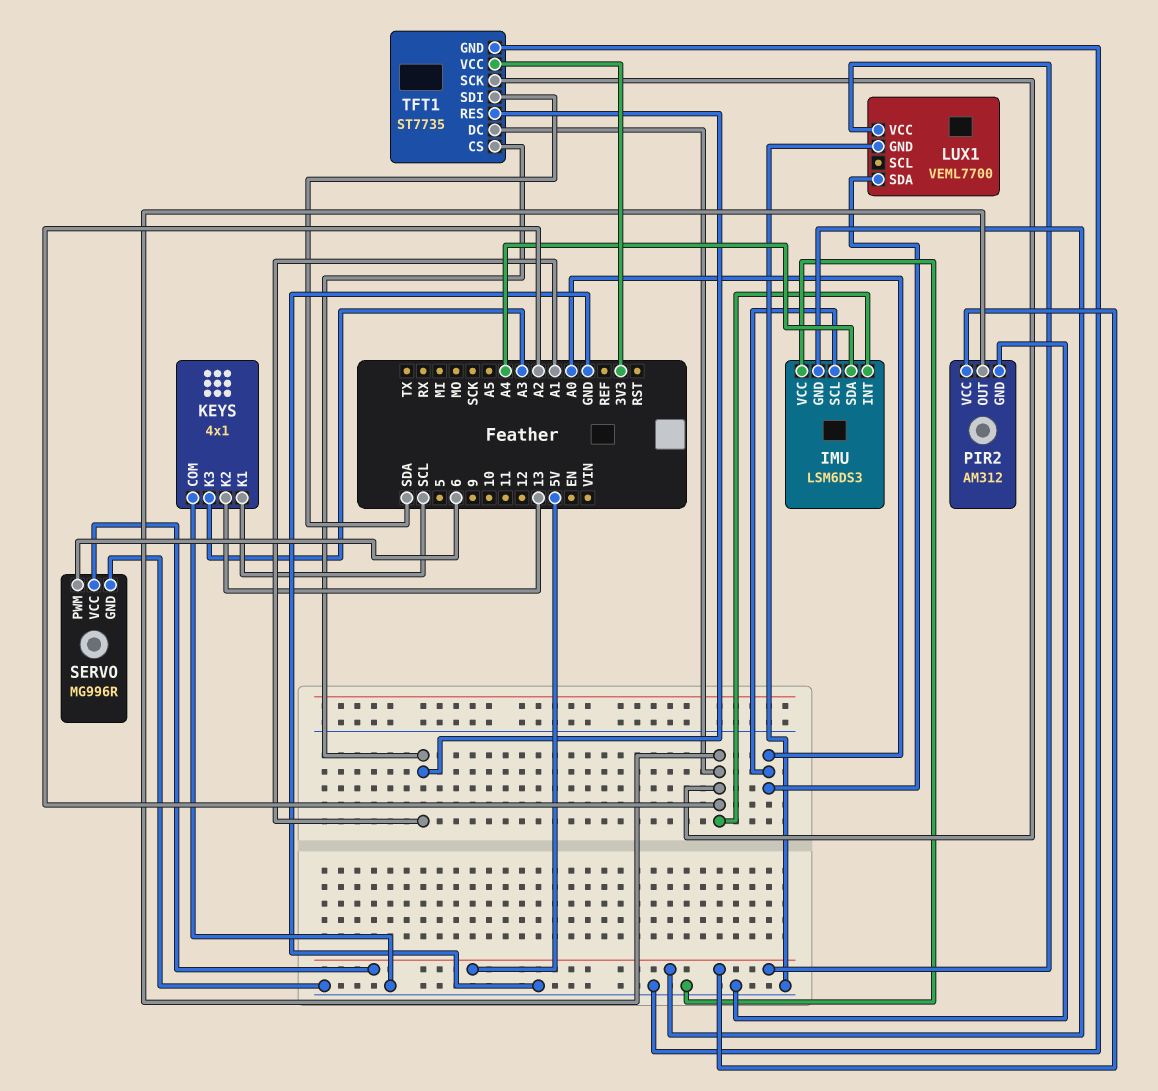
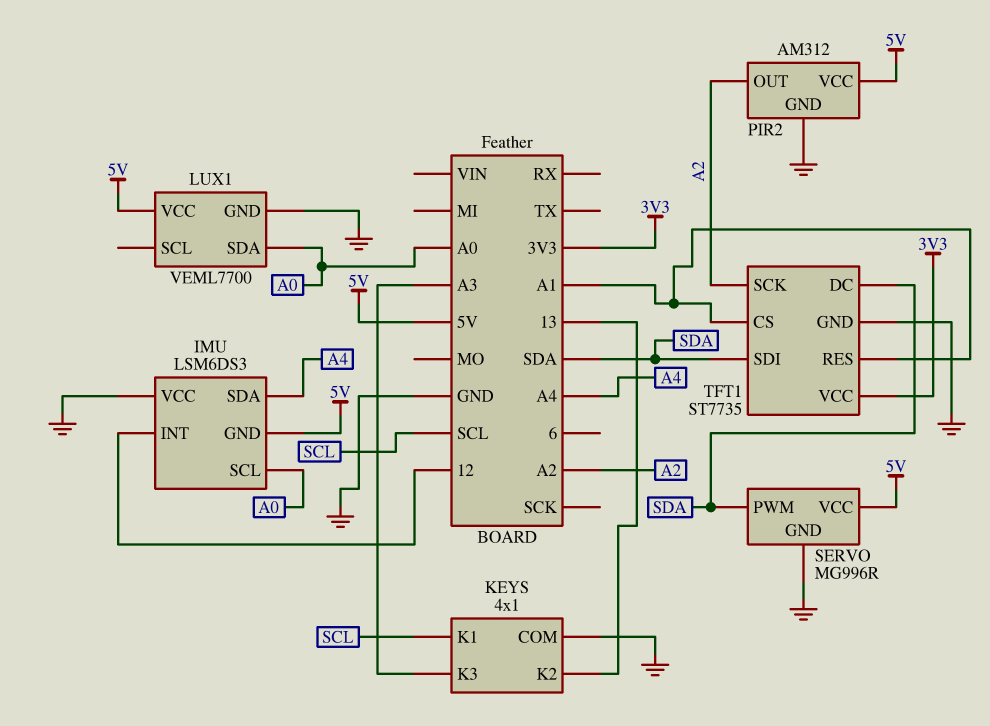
IMU pin INT: A2 -> 12
SERVO pin PWM: 6 -> SDA
TFT1 pin DC: A2 -> SDA

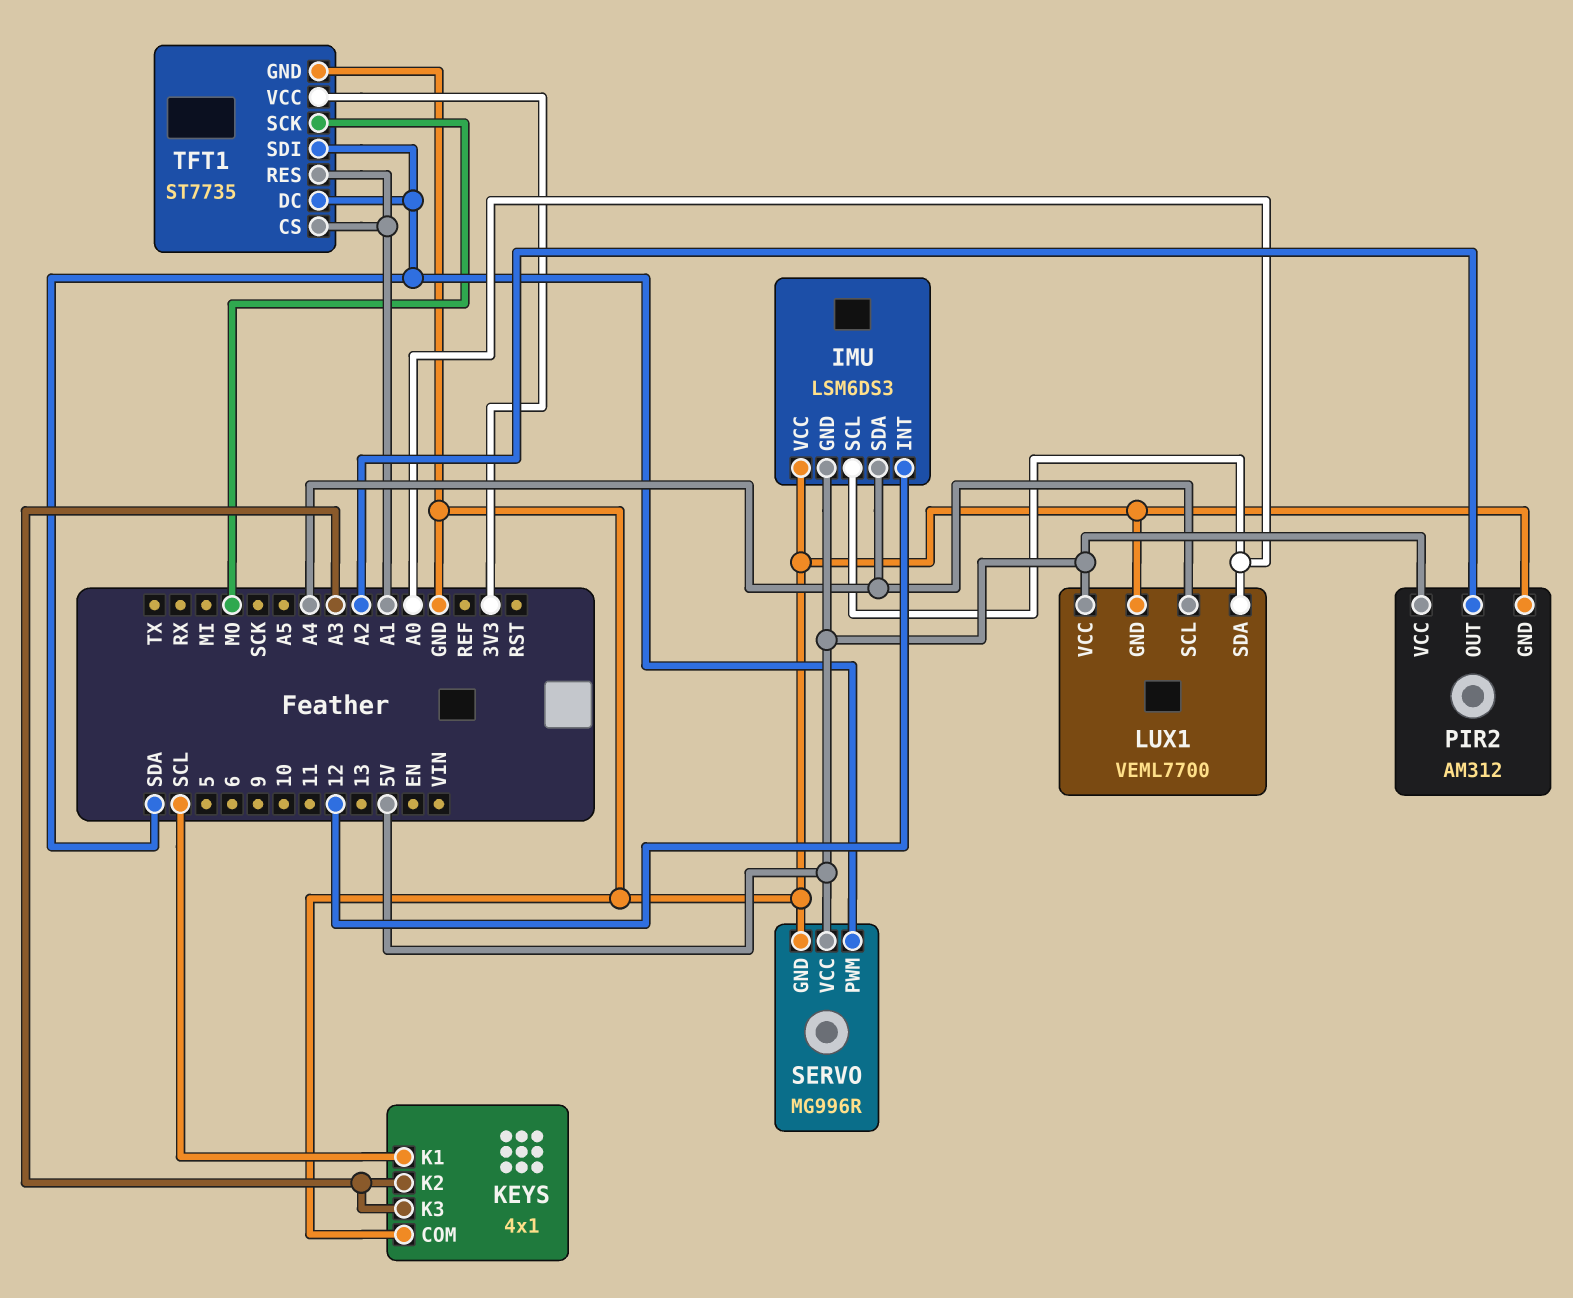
KEYS pin K2: 13 -> A3
LUX1 pin SCL: none -> A4
TFT1 pin SCK: A2 -> MO

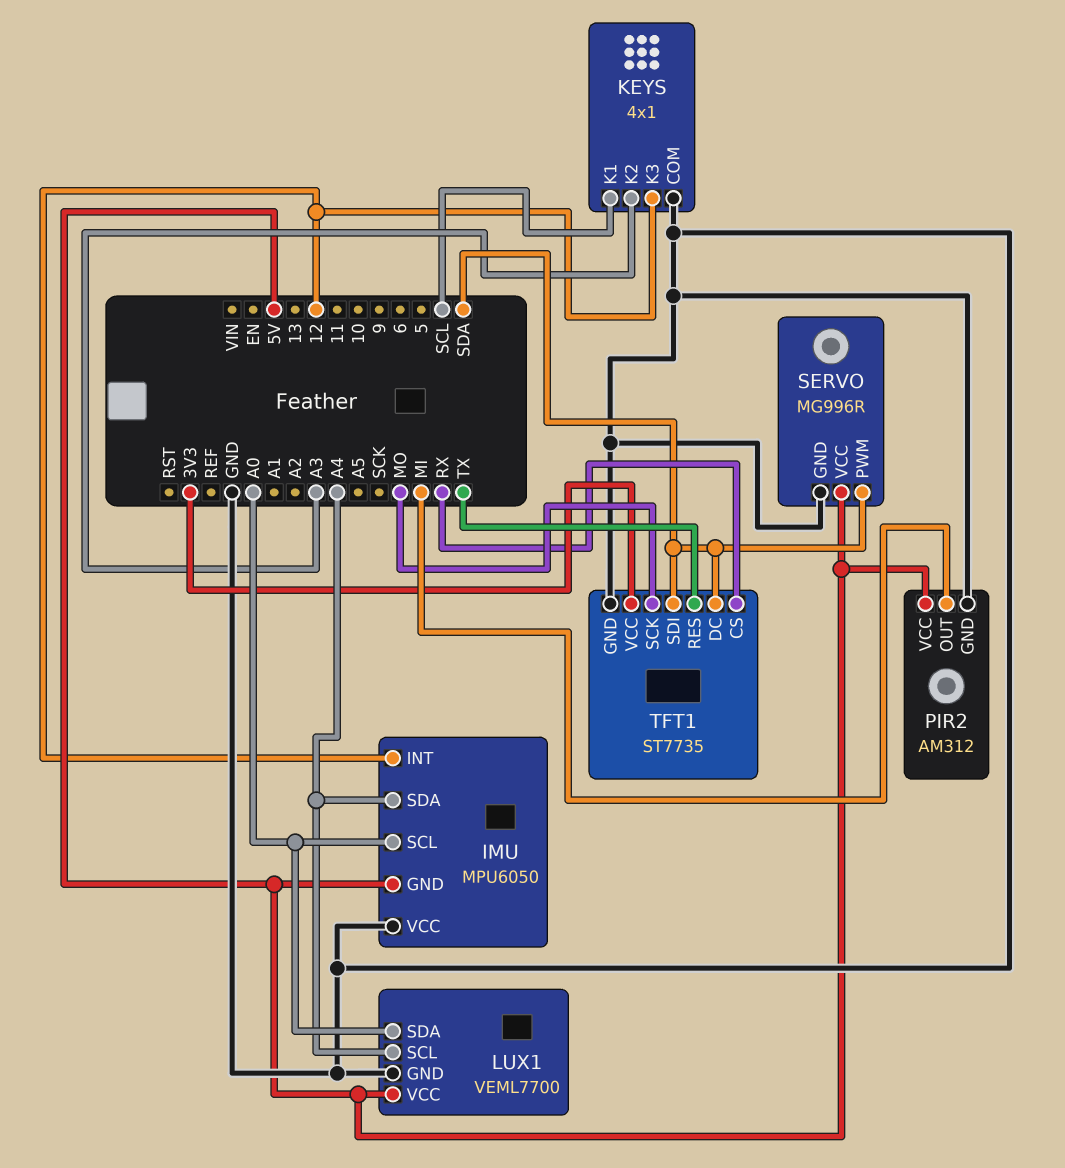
IMU: LSM6DS3 -> MPU6050
KEYS pin K3: A3 -> 12
PIR2 pin OUT: A2 -> MI
TFT1 pin CS: A1 -> RX
TFT1 pin RES: A1 -> TX

